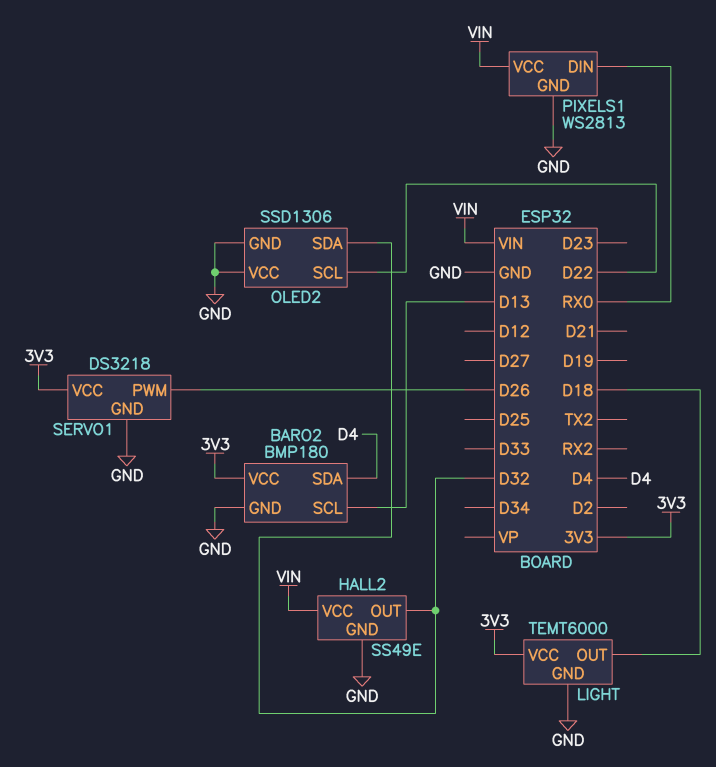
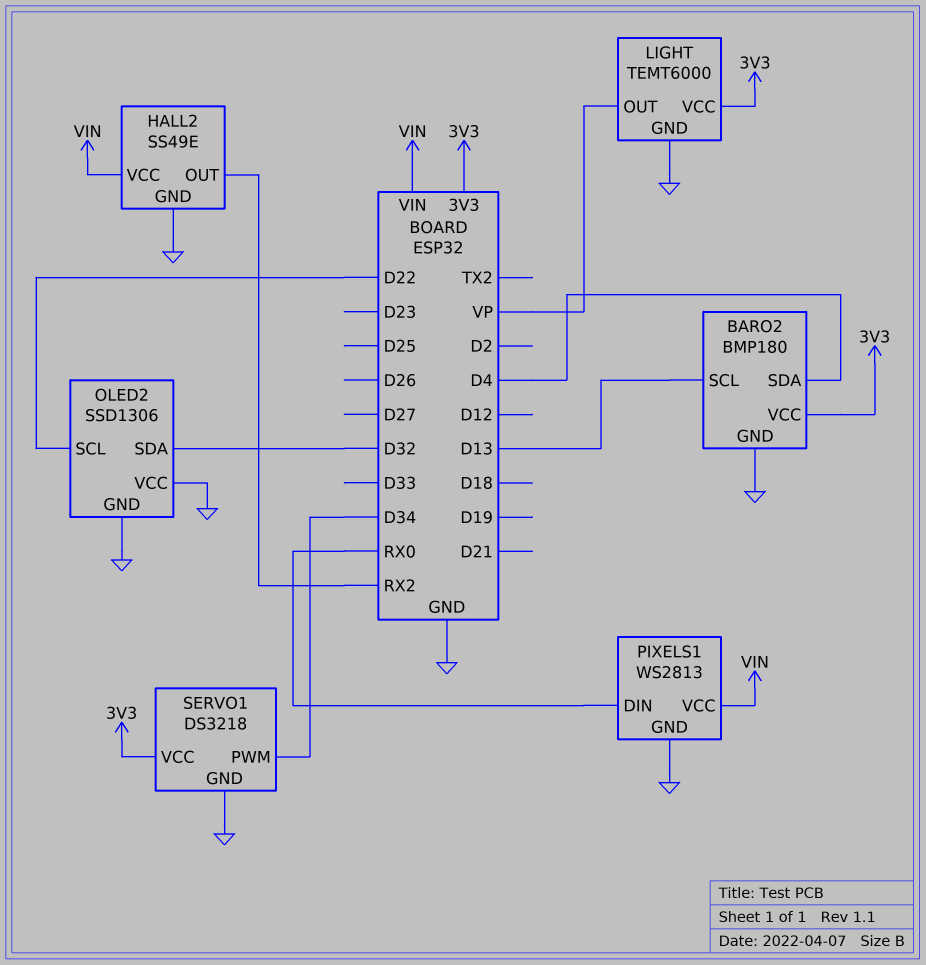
HALL2 pin OUT: D32 -> RX2
LIGHT pin OUT: D18 -> VP
SERVO1 pin PWM: D26 -> D34

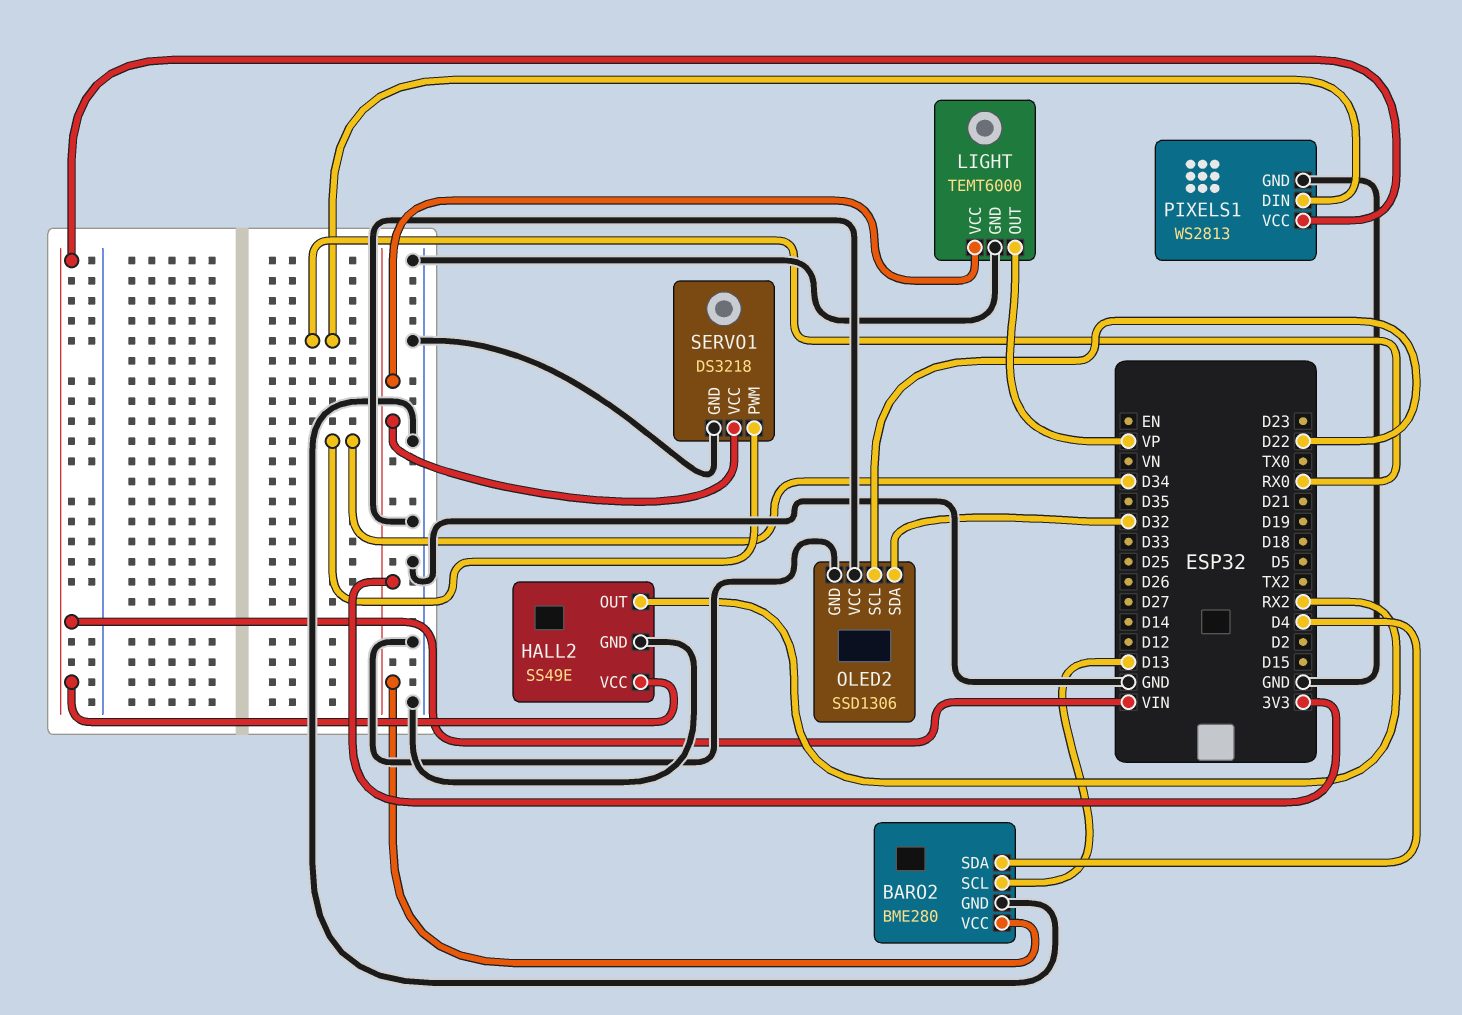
BARO2: BMP180 -> BME280

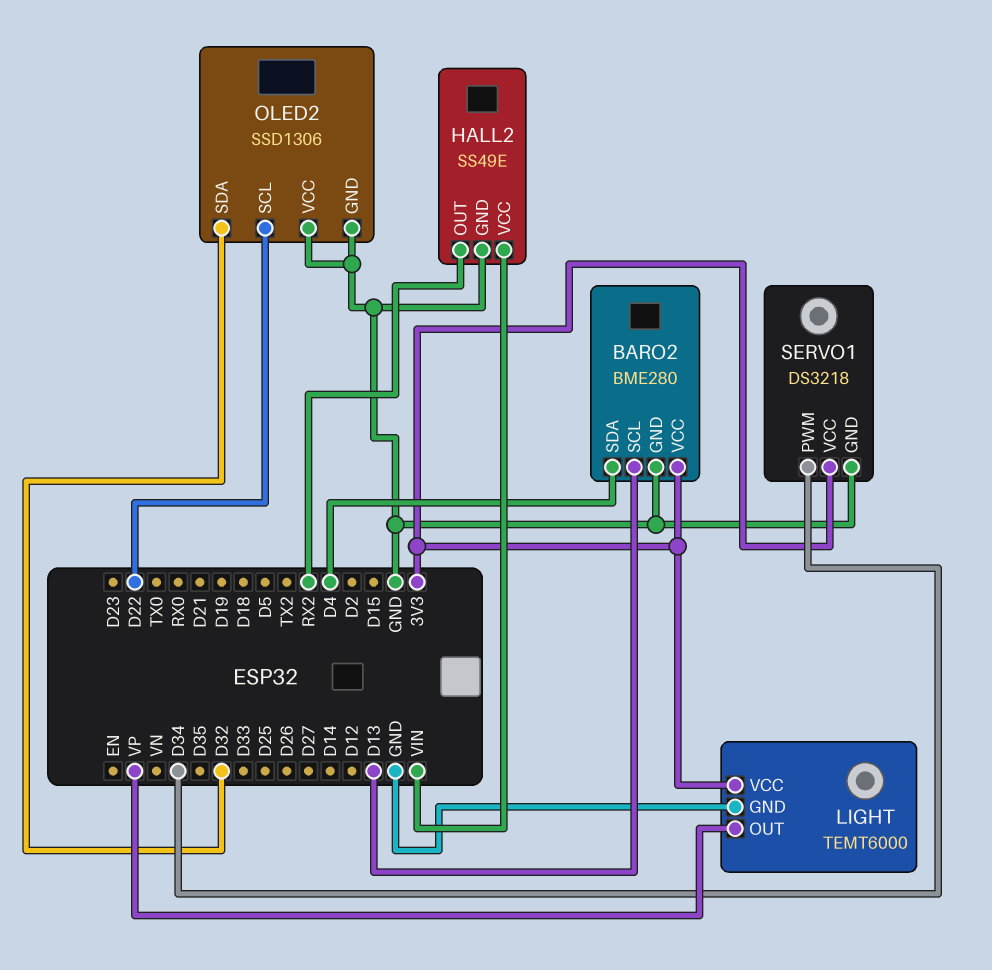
PIXELS1: WS2813 -> none
PIXELS1 pin DIN: RX0 -> none
PIXELS1 pin GND: GND -> none
PIXELS1 pin VCC: VIN -> none

